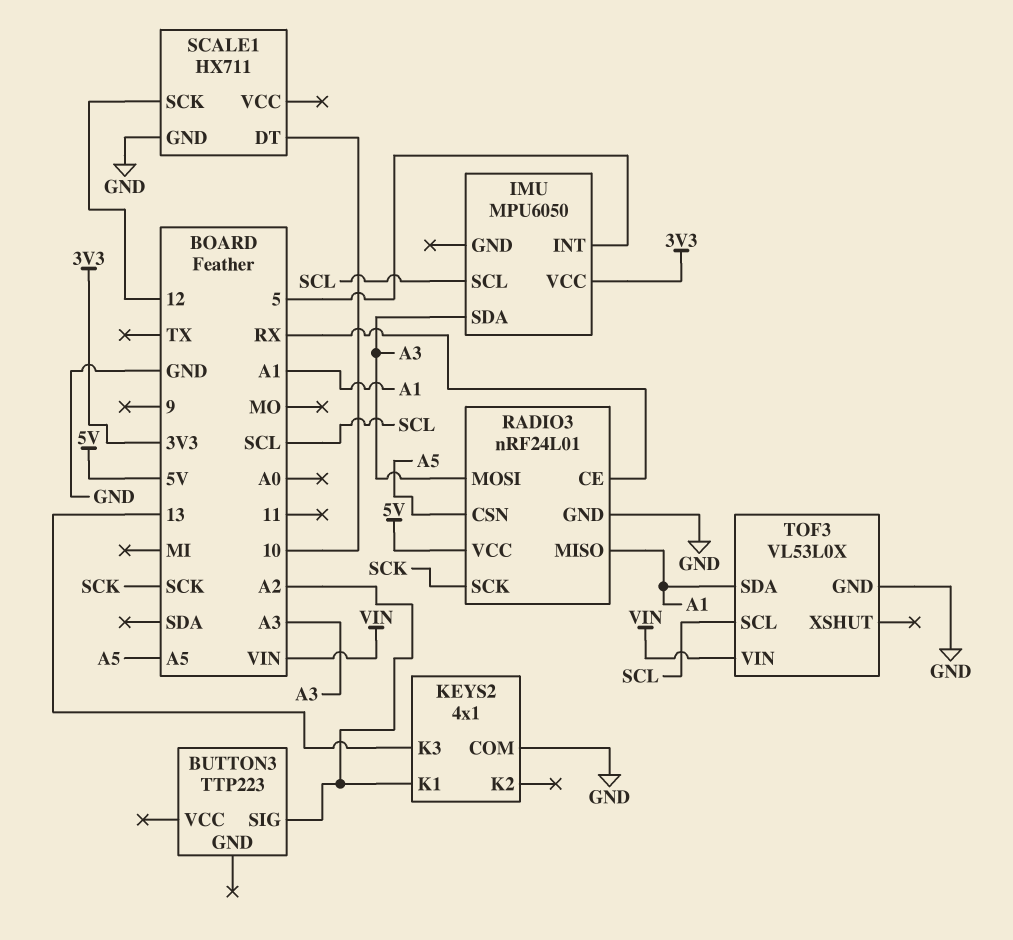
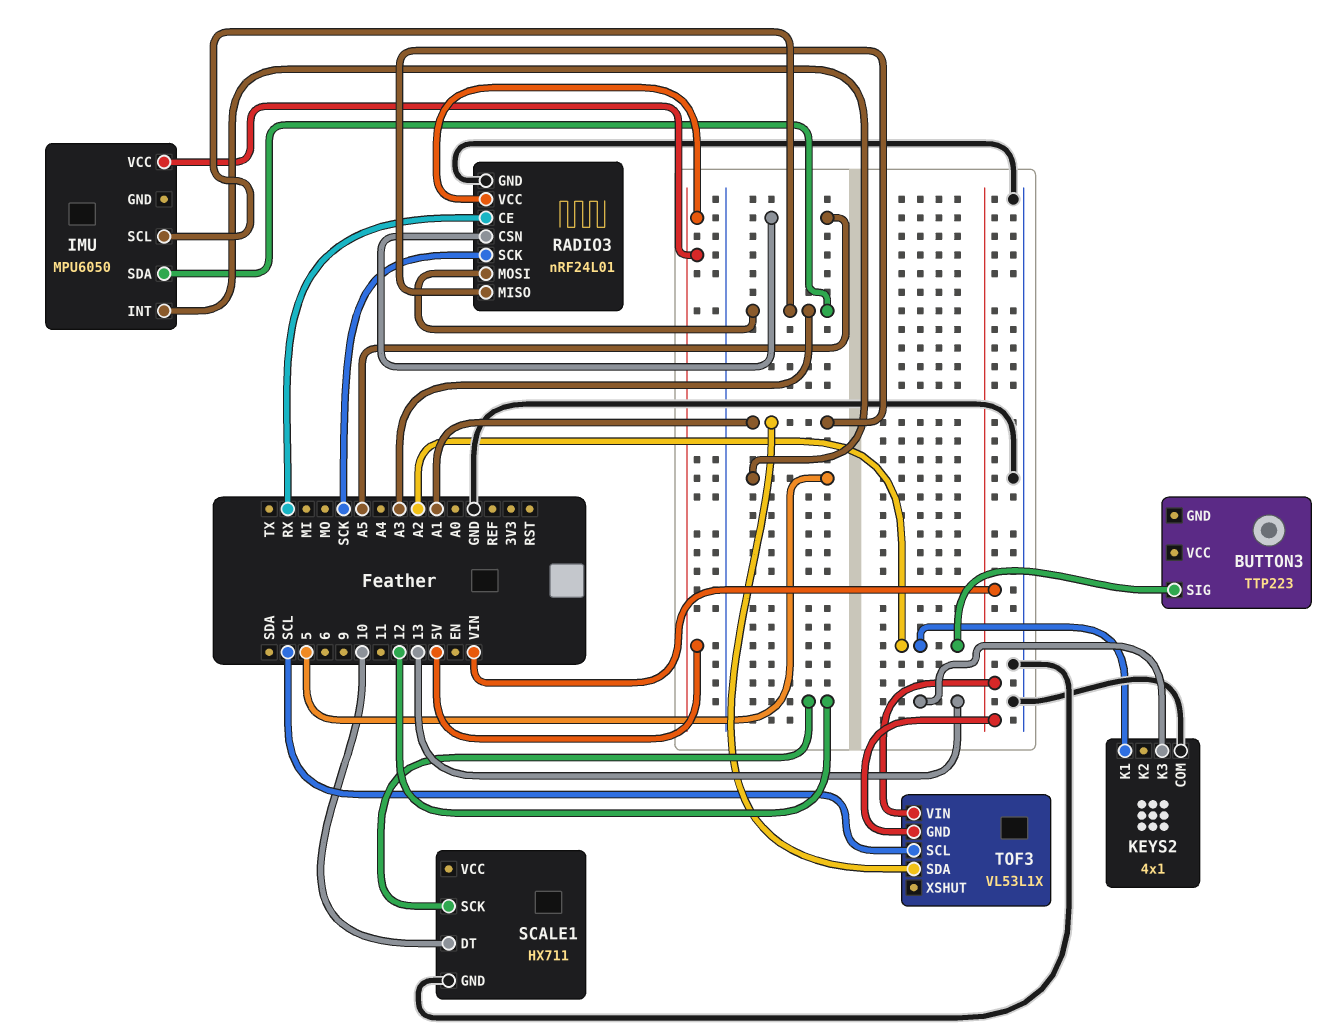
IMU pin SCL: SCL -> A3
IMU pin VCC: 3V3 -> 5V
TOF3: VL53L0X -> VL53L1X
TOF3 pin GND: GND -> VIN

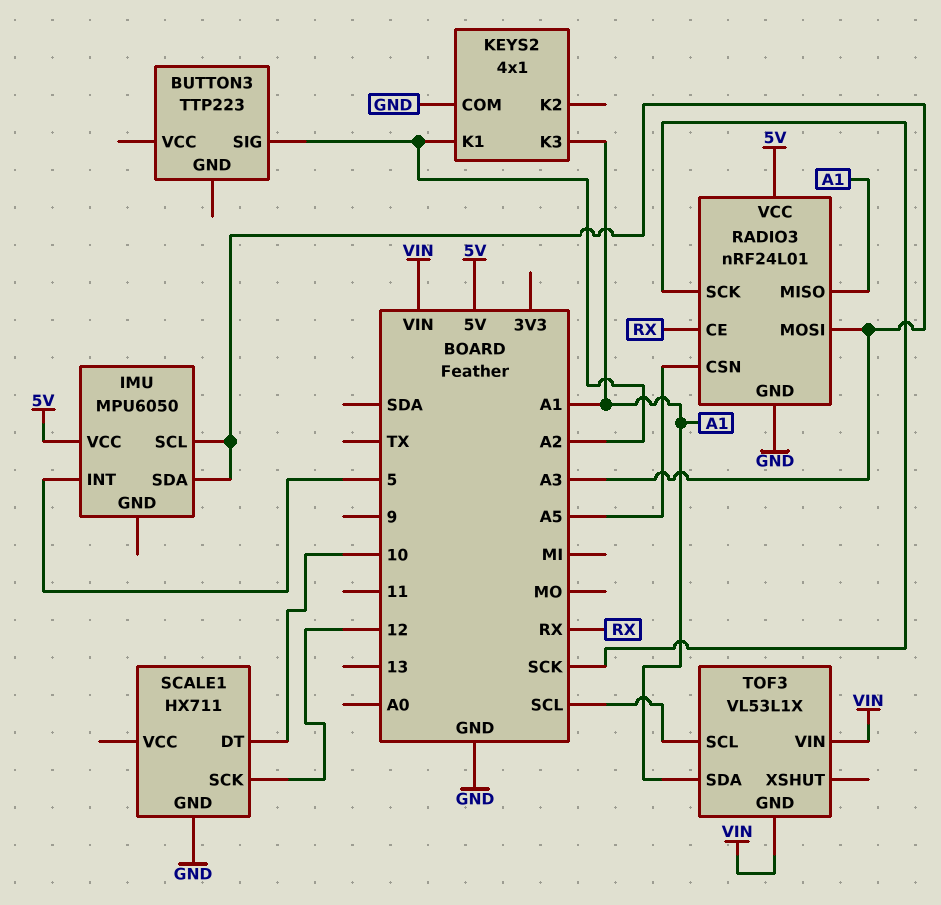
KEYS2 pin K3: 13 -> A1

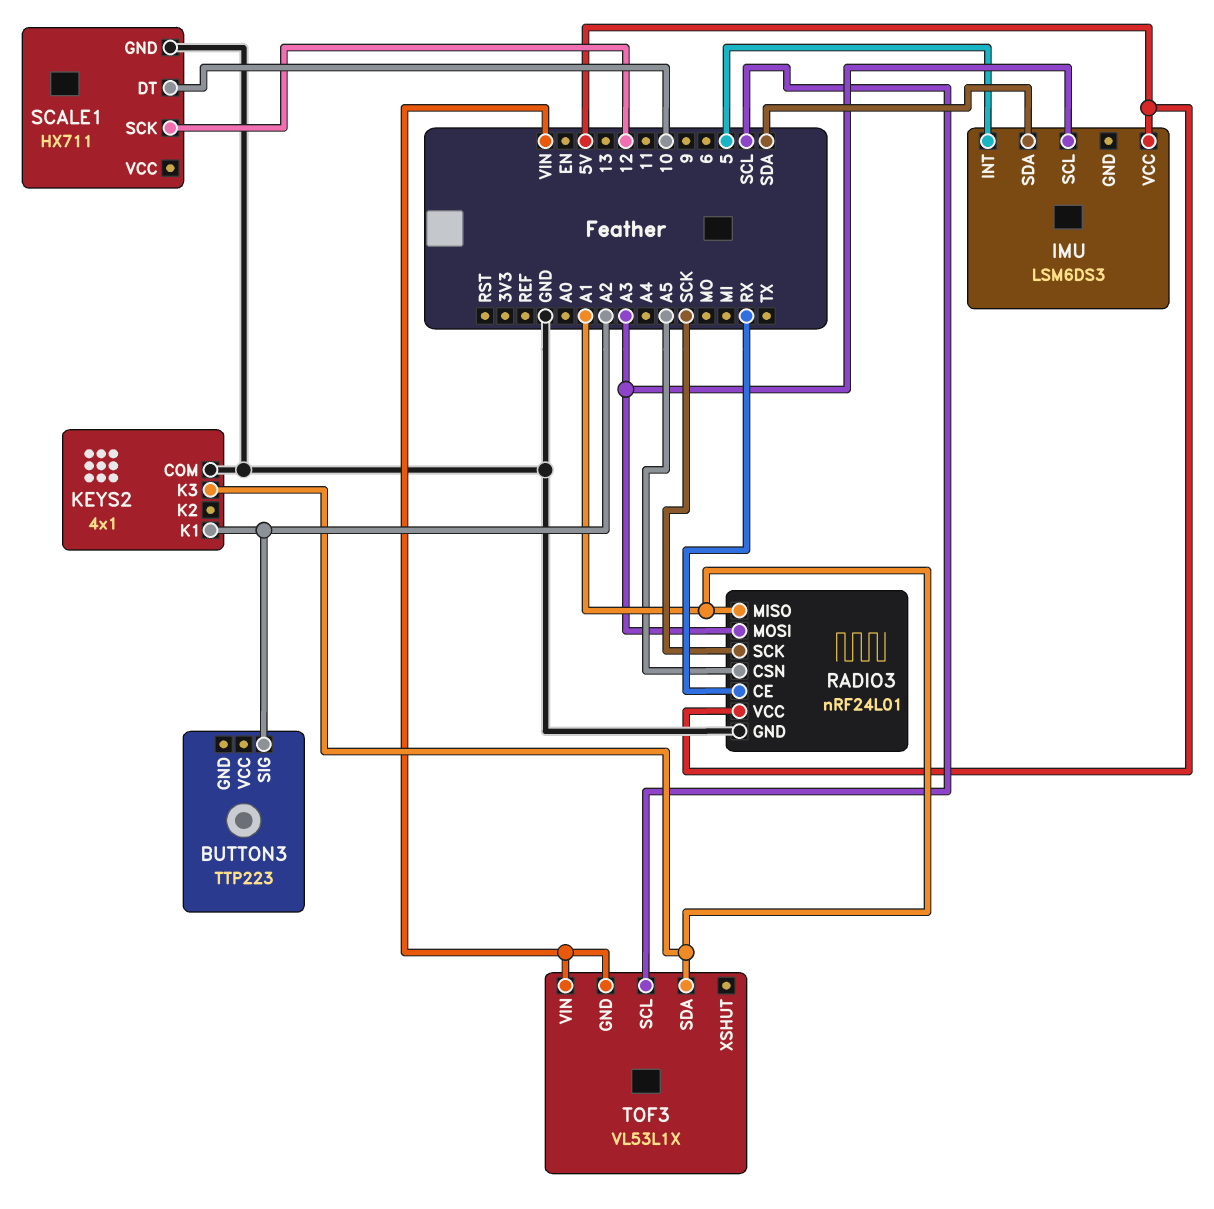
IMU: MPU6050 -> LSM6DS3
IMU pin SDA: A3 -> SDA

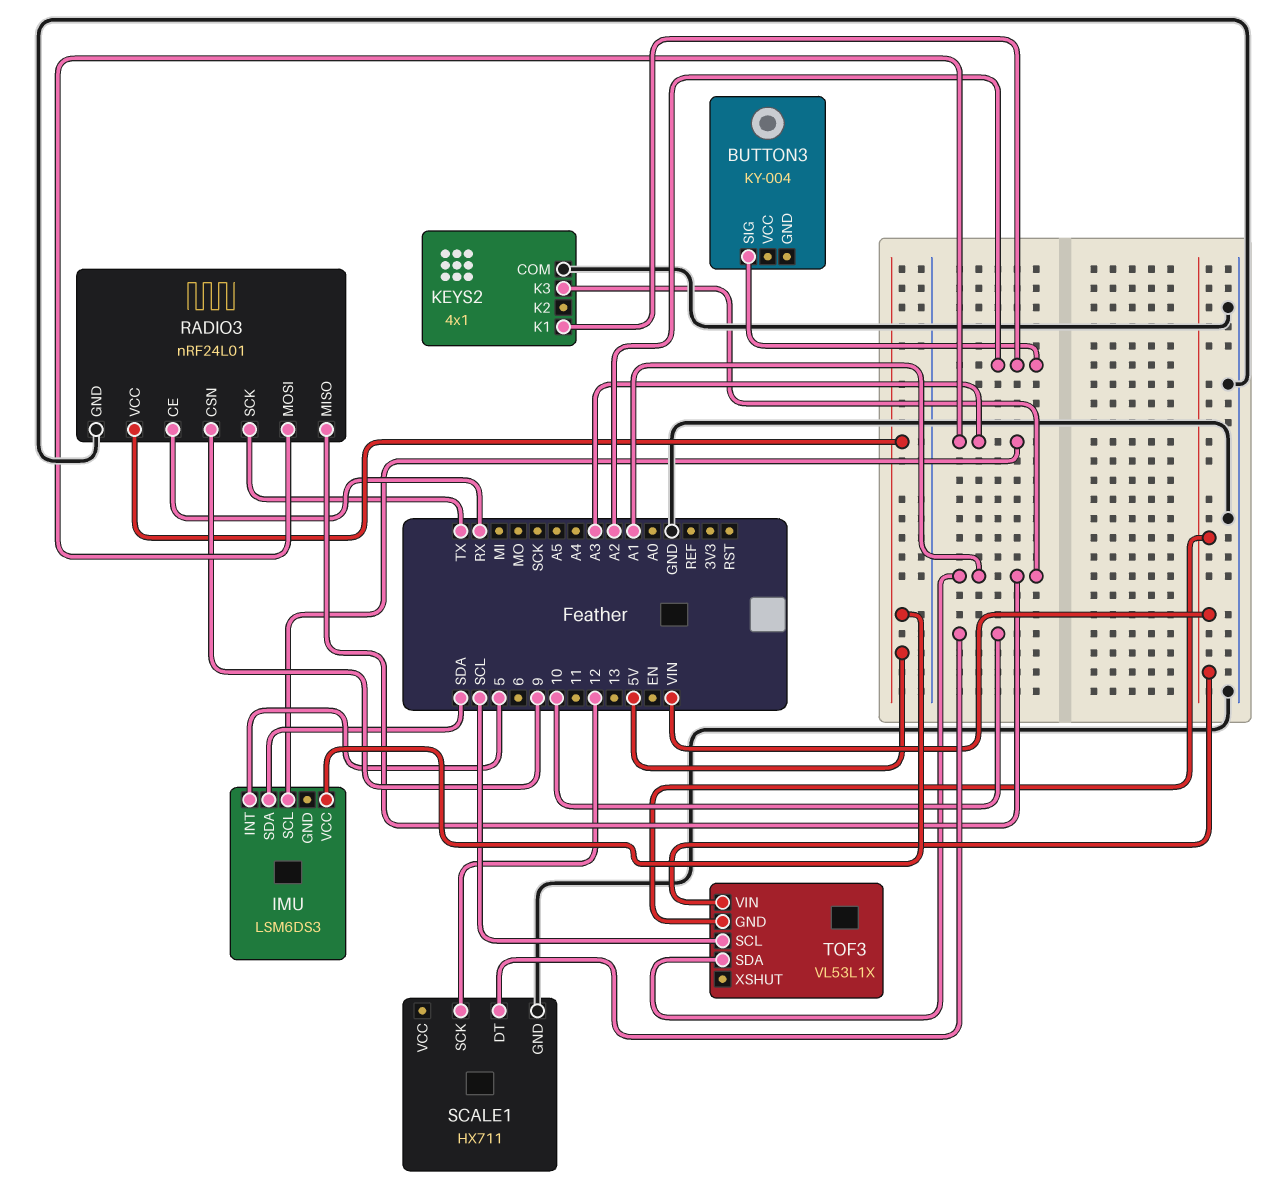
BUTTON3: TTP223 -> KY-004
RADIO3 pin CSN: A5 -> 9
RADIO3 pin SCK: SCK -> TX

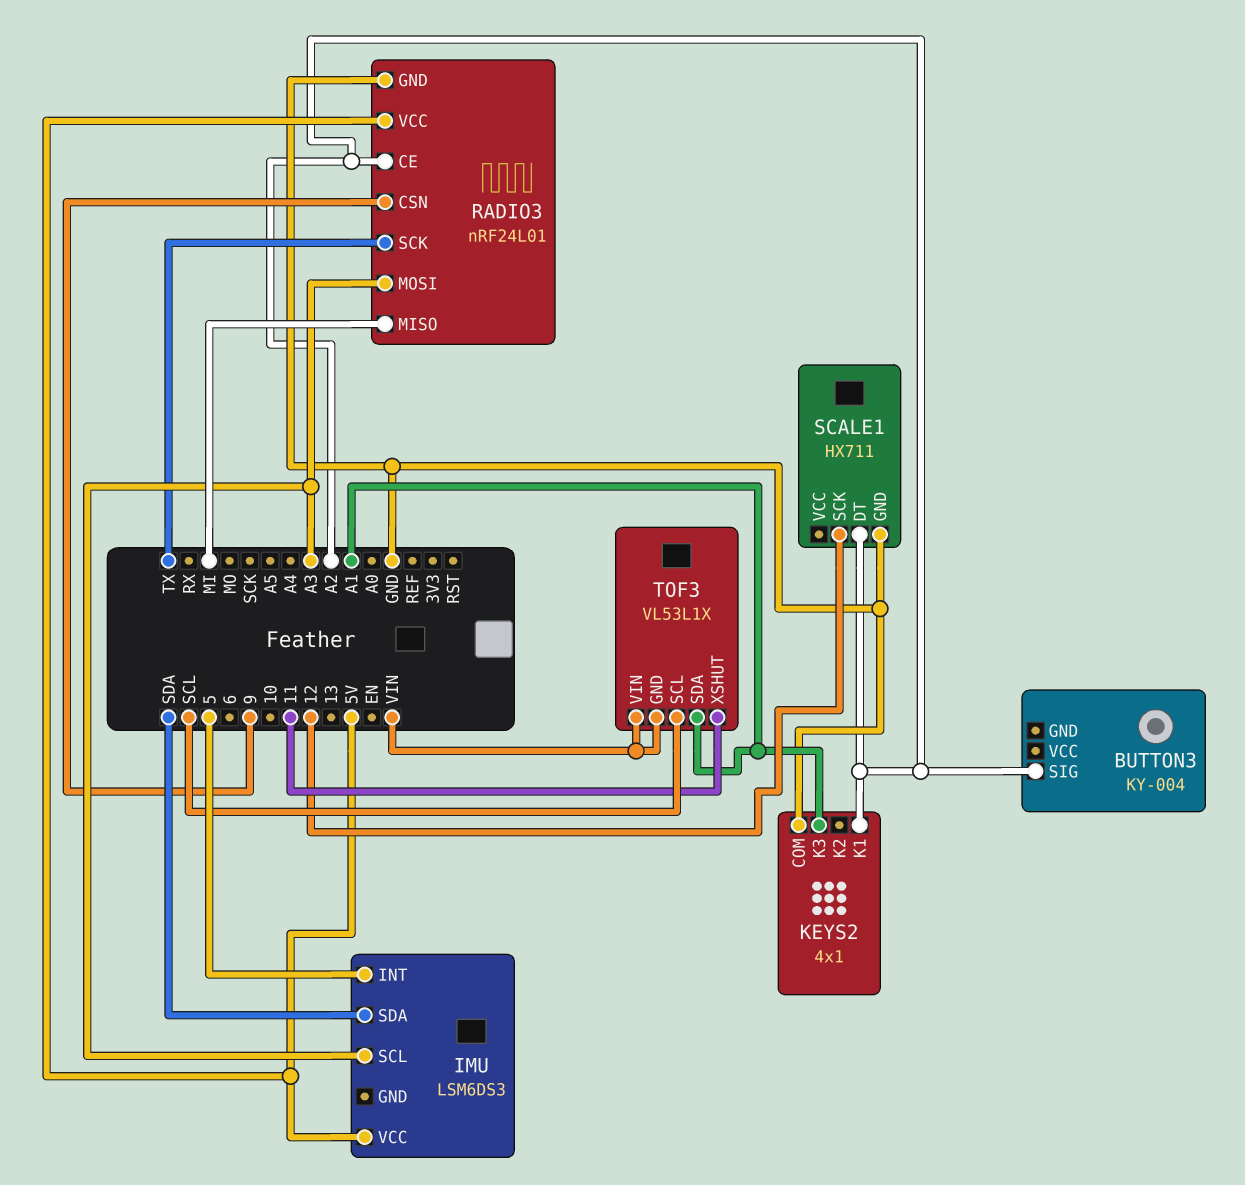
RADIO3 pin CE: RX -> A2
RADIO3 pin MISO: A1 -> MI
SCALE1 pin DT: 10 -> A2
TOF3 pin XSHUT: none -> 11

